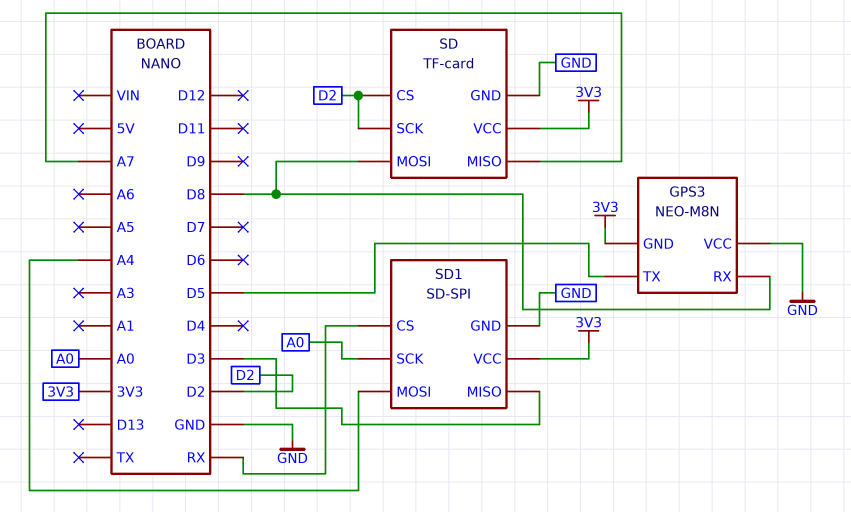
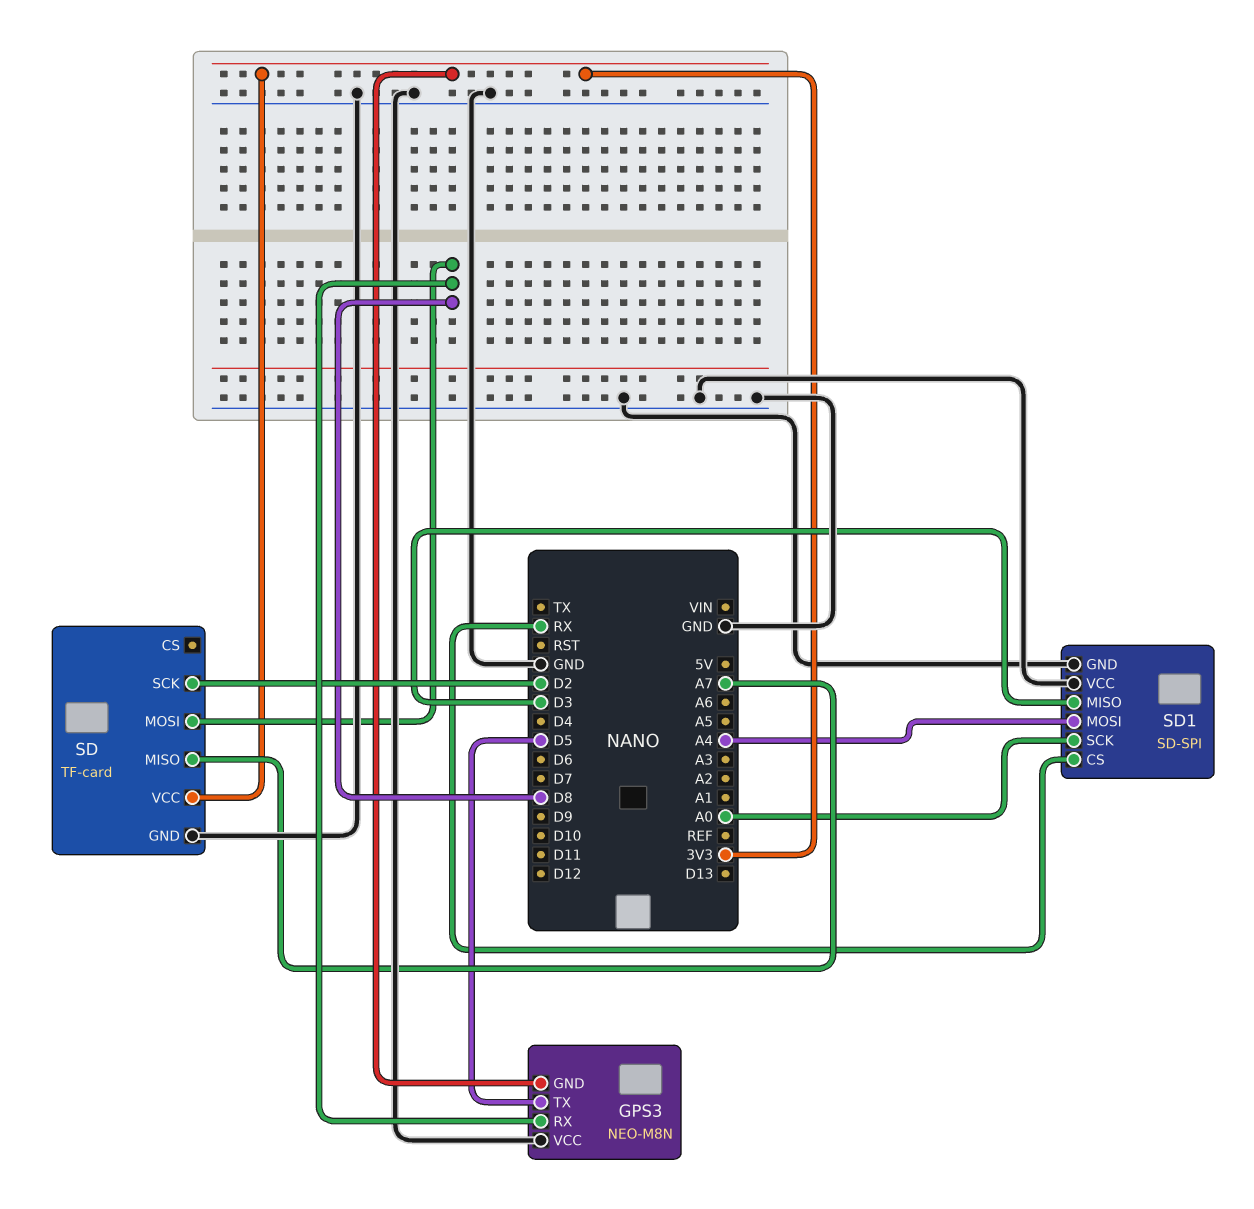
SD pin CS: D2 -> none
SD1 pin VCC: 3V3 -> GND

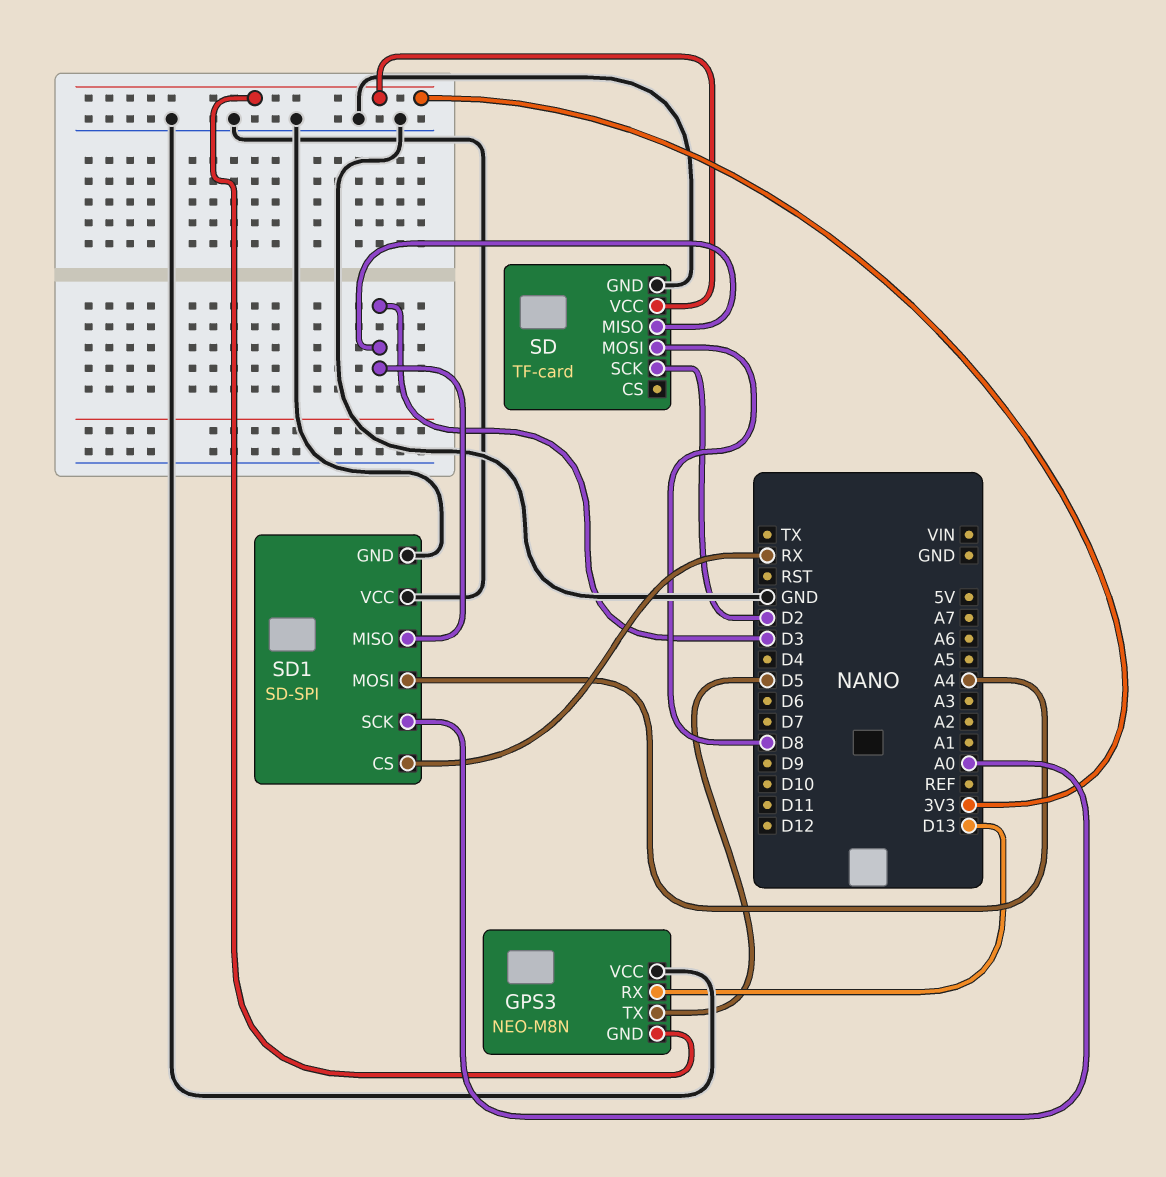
GPS3 pin RX: D8 -> D13
SD pin MISO: A7 -> D3

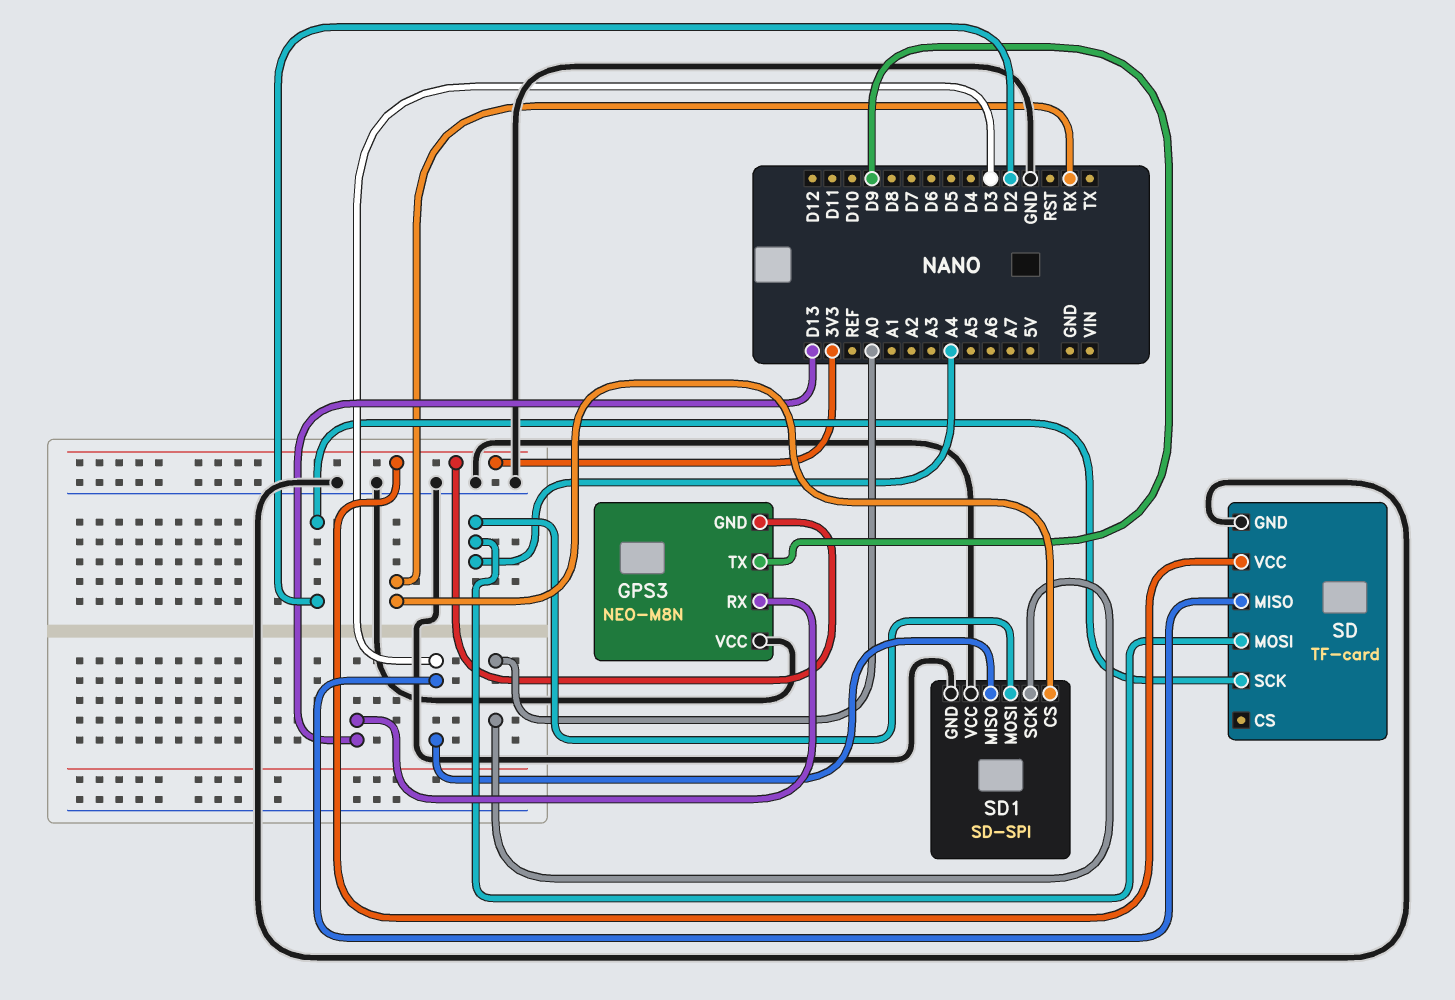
GPS3 pin TX: D5 -> D9
SD pin MOSI: D8 -> A4

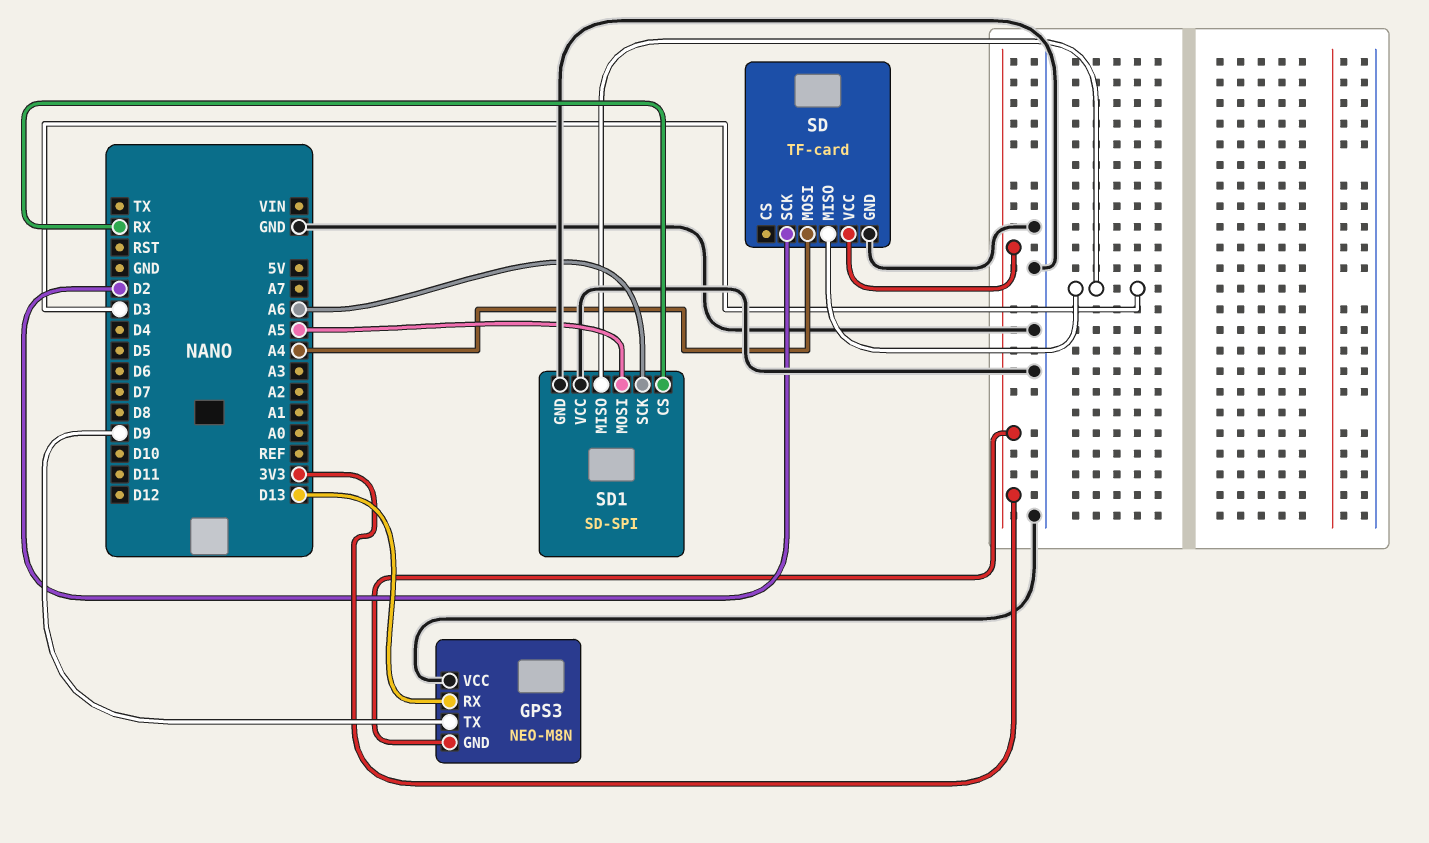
SD1 pin MOSI: A4 -> A5
SD1 pin SCK: A0 -> A6

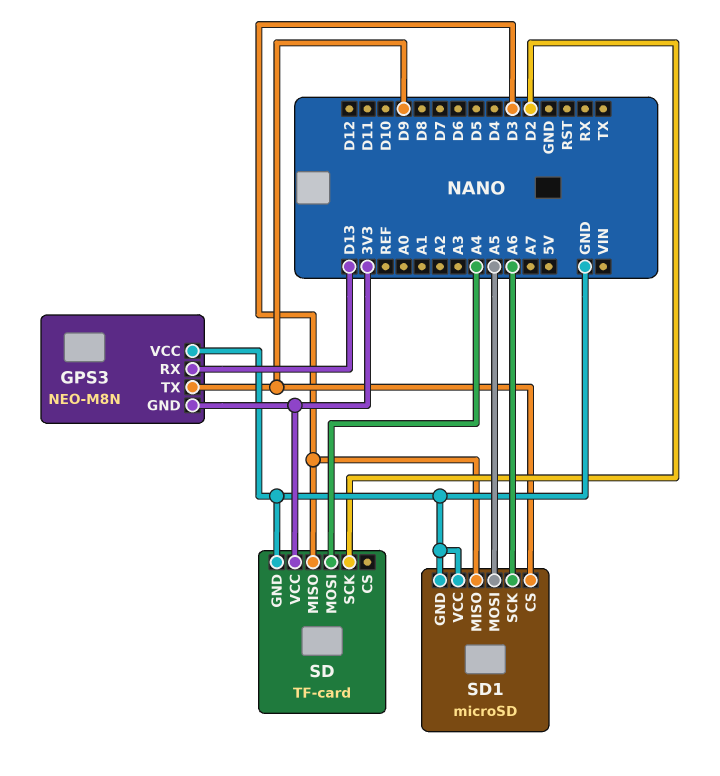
SD1: SD-SPI -> microSD
SD1 pin CS: RX -> D9

